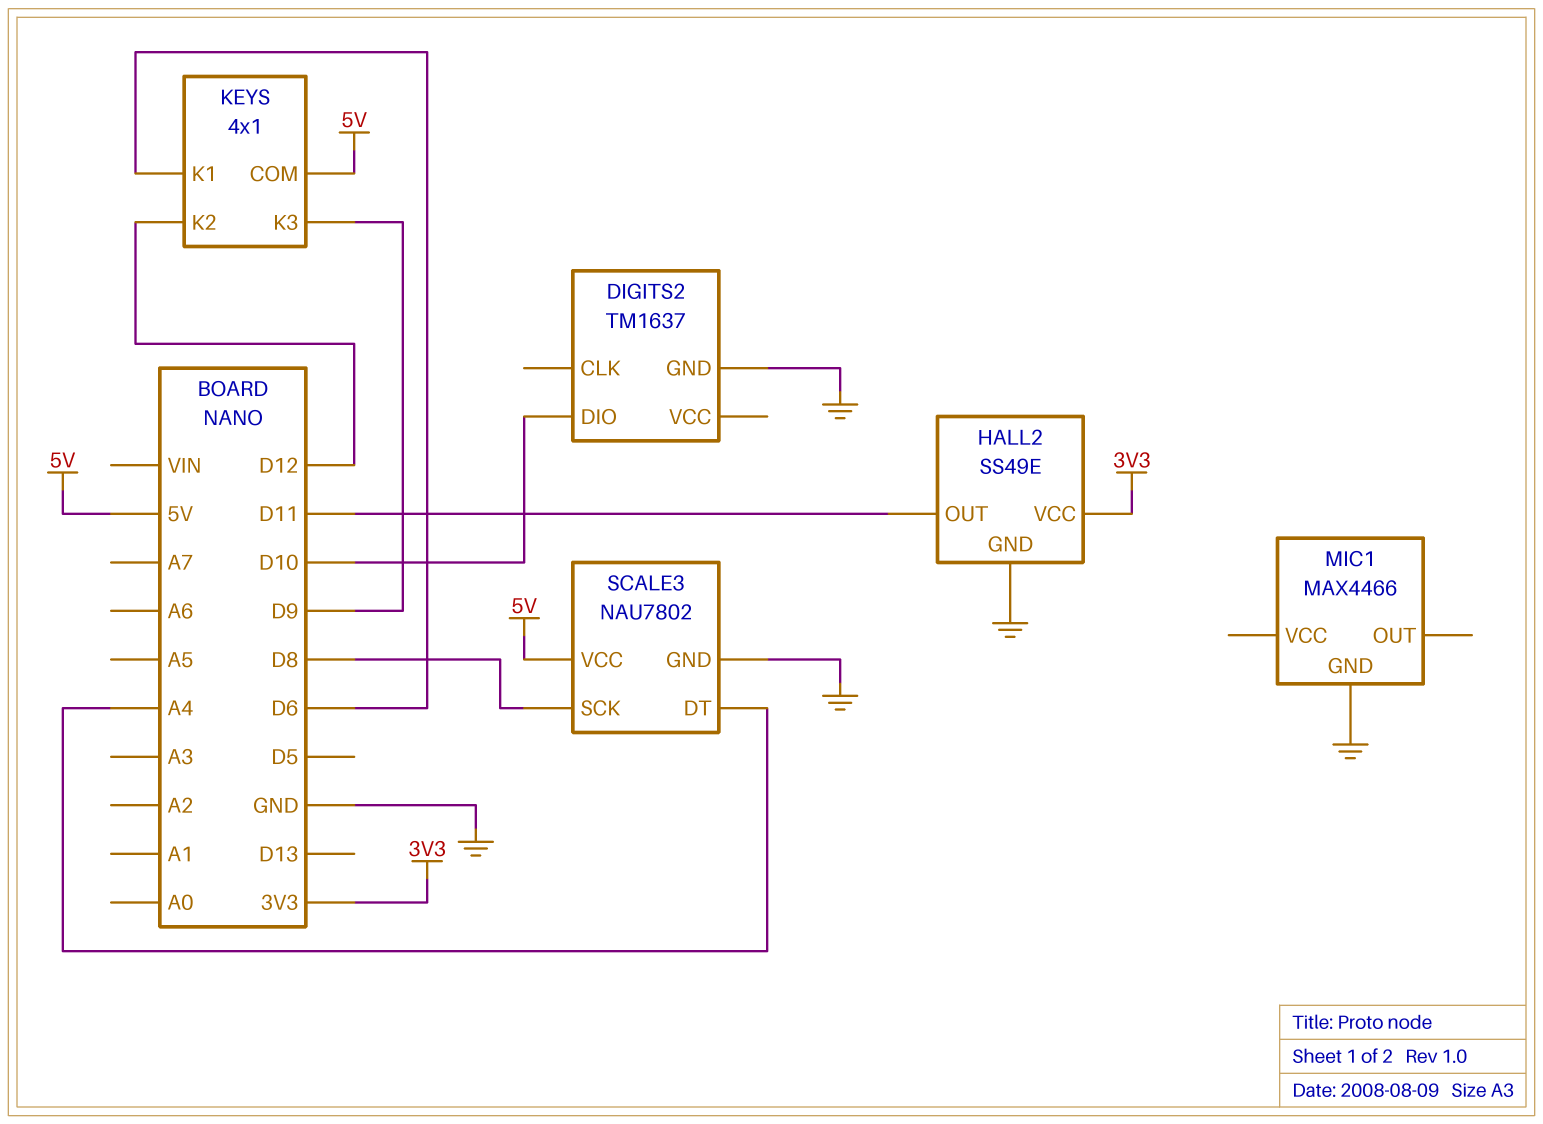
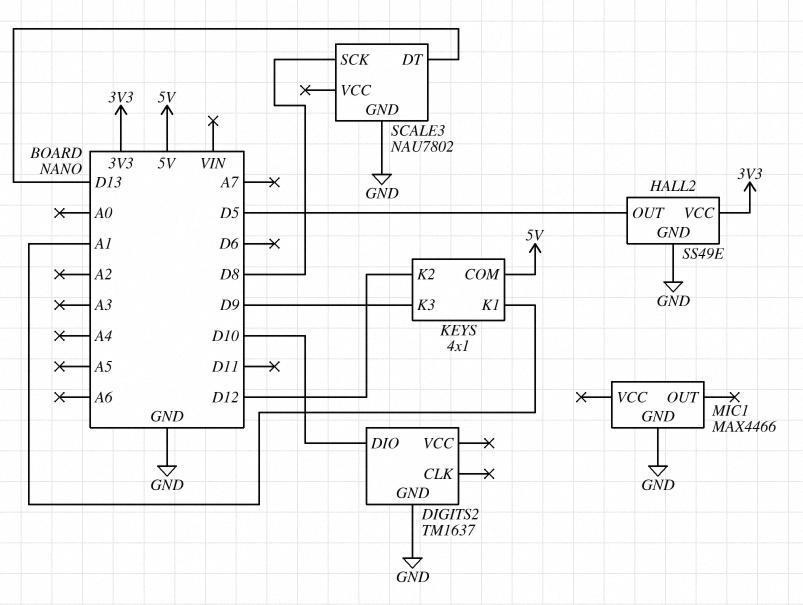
HALL2 pin OUT: D11 -> D5
KEYS pin K1: D6 -> A1
SCALE3 pin DT: A4 -> D13
SCALE3 pin VCC: 5V -> none

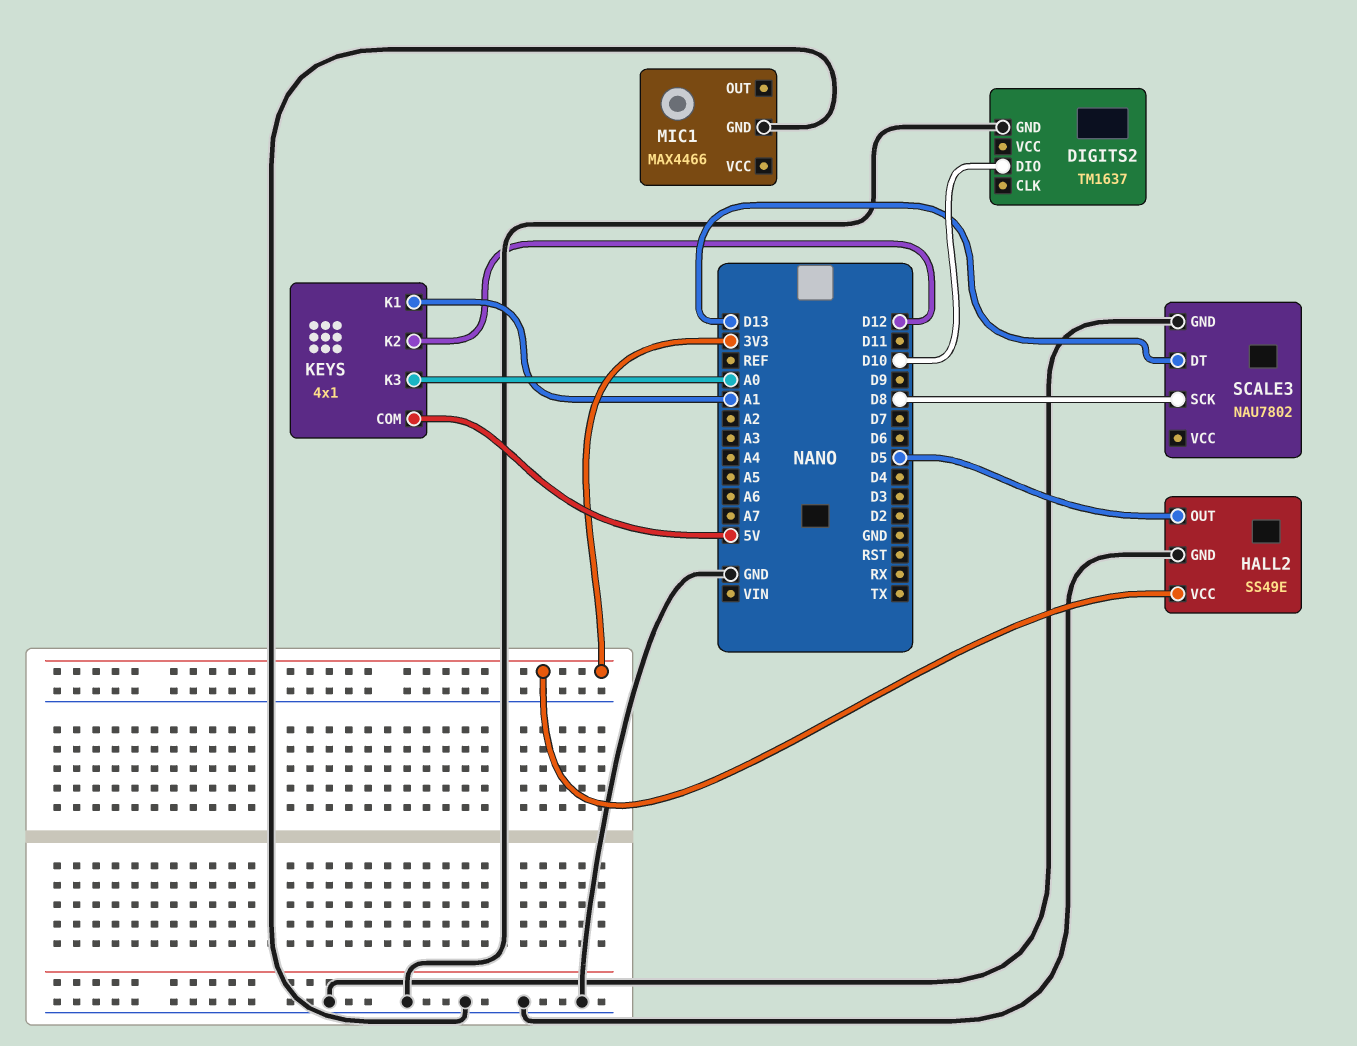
KEYS pin K3: D9 -> A0

